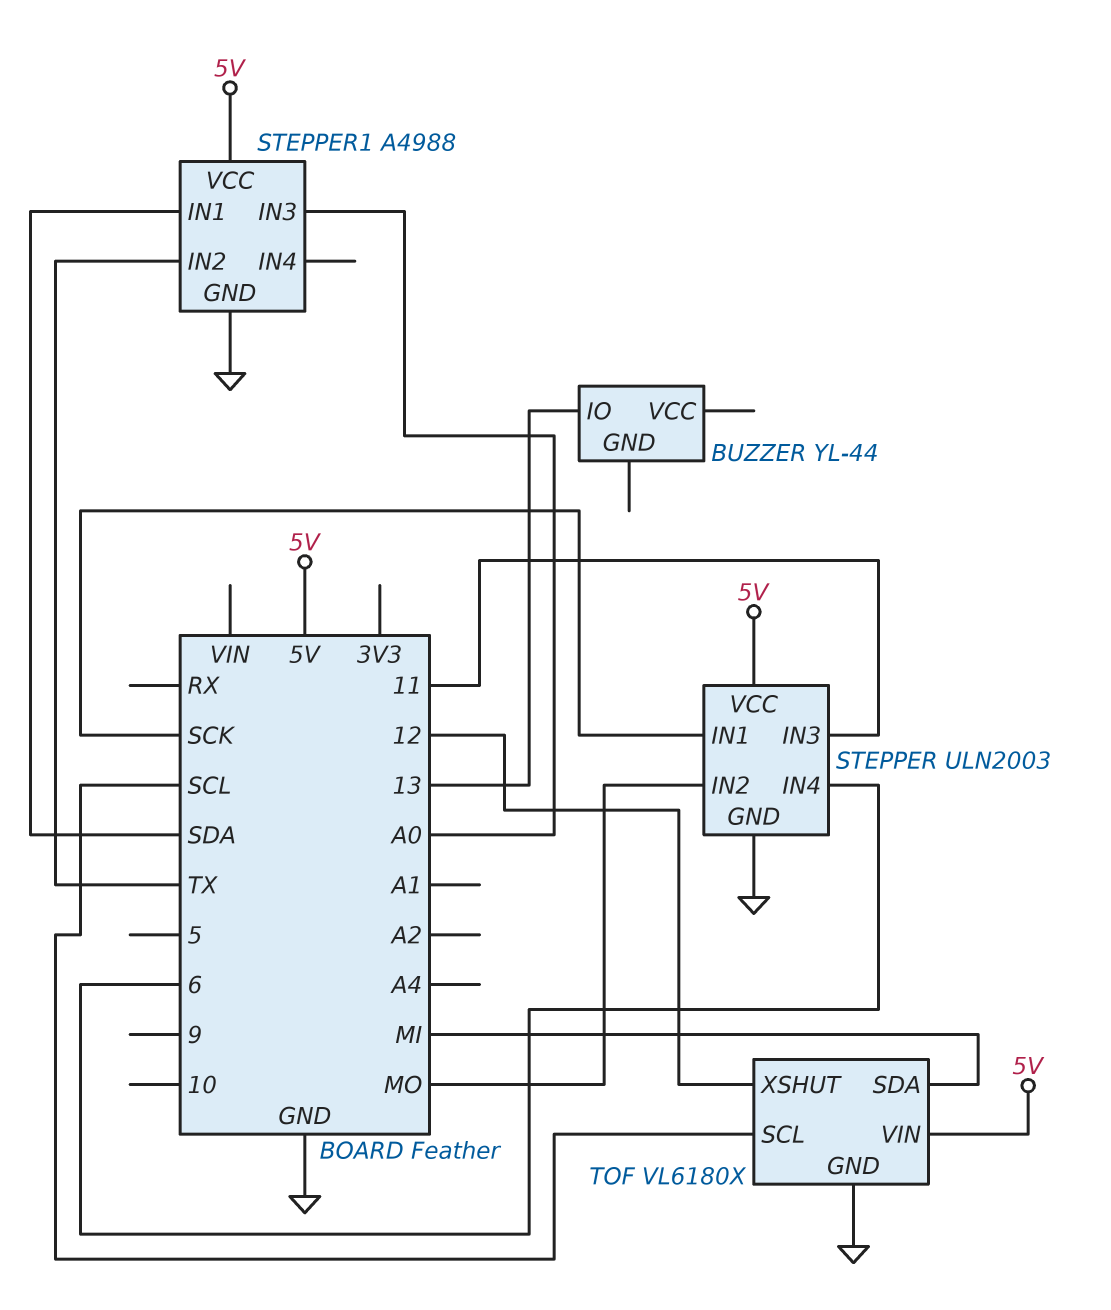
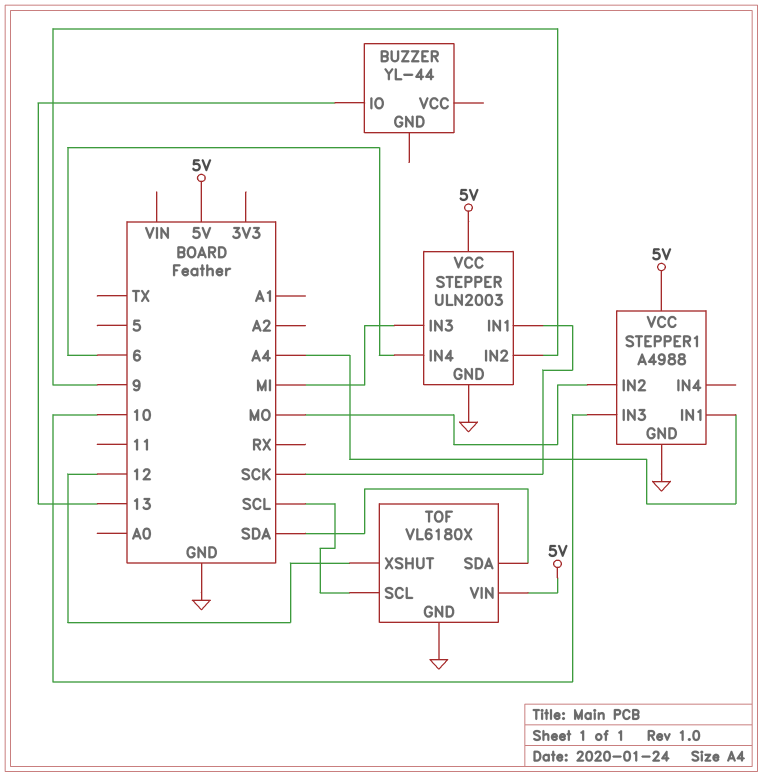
STEPPER pin IN2: MO -> 9
STEPPER pin IN3: 11 -> MI
STEPPER1 pin IN1: SDA -> A4
STEPPER1 pin IN2: TX -> MO
STEPPER1 pin IN3: A0 -> 10
TOF pin SDA: MI -> SDA

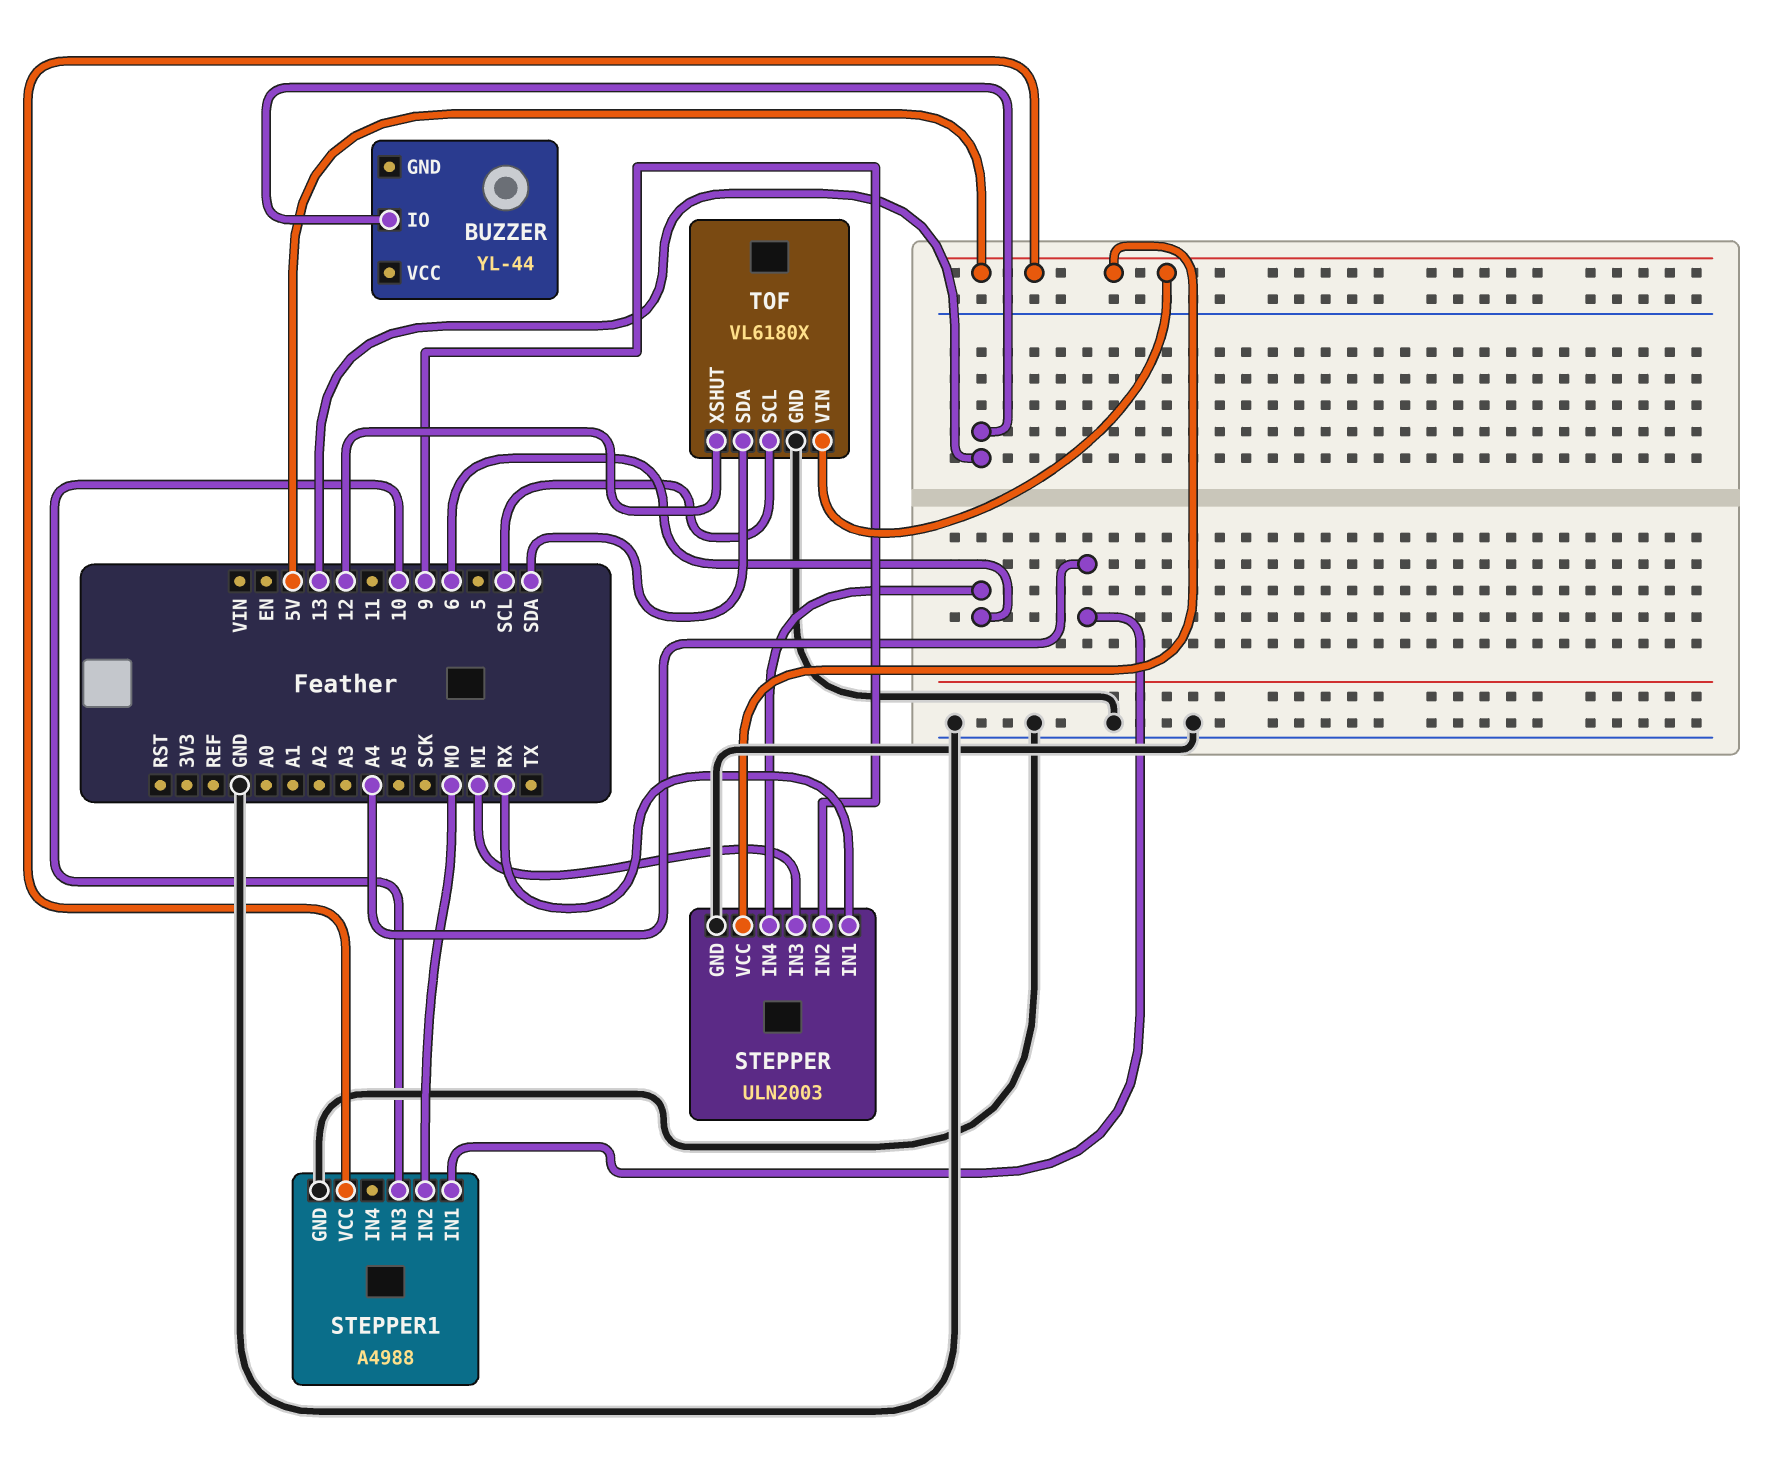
STEPPER pin IN1: SCK -> RX

